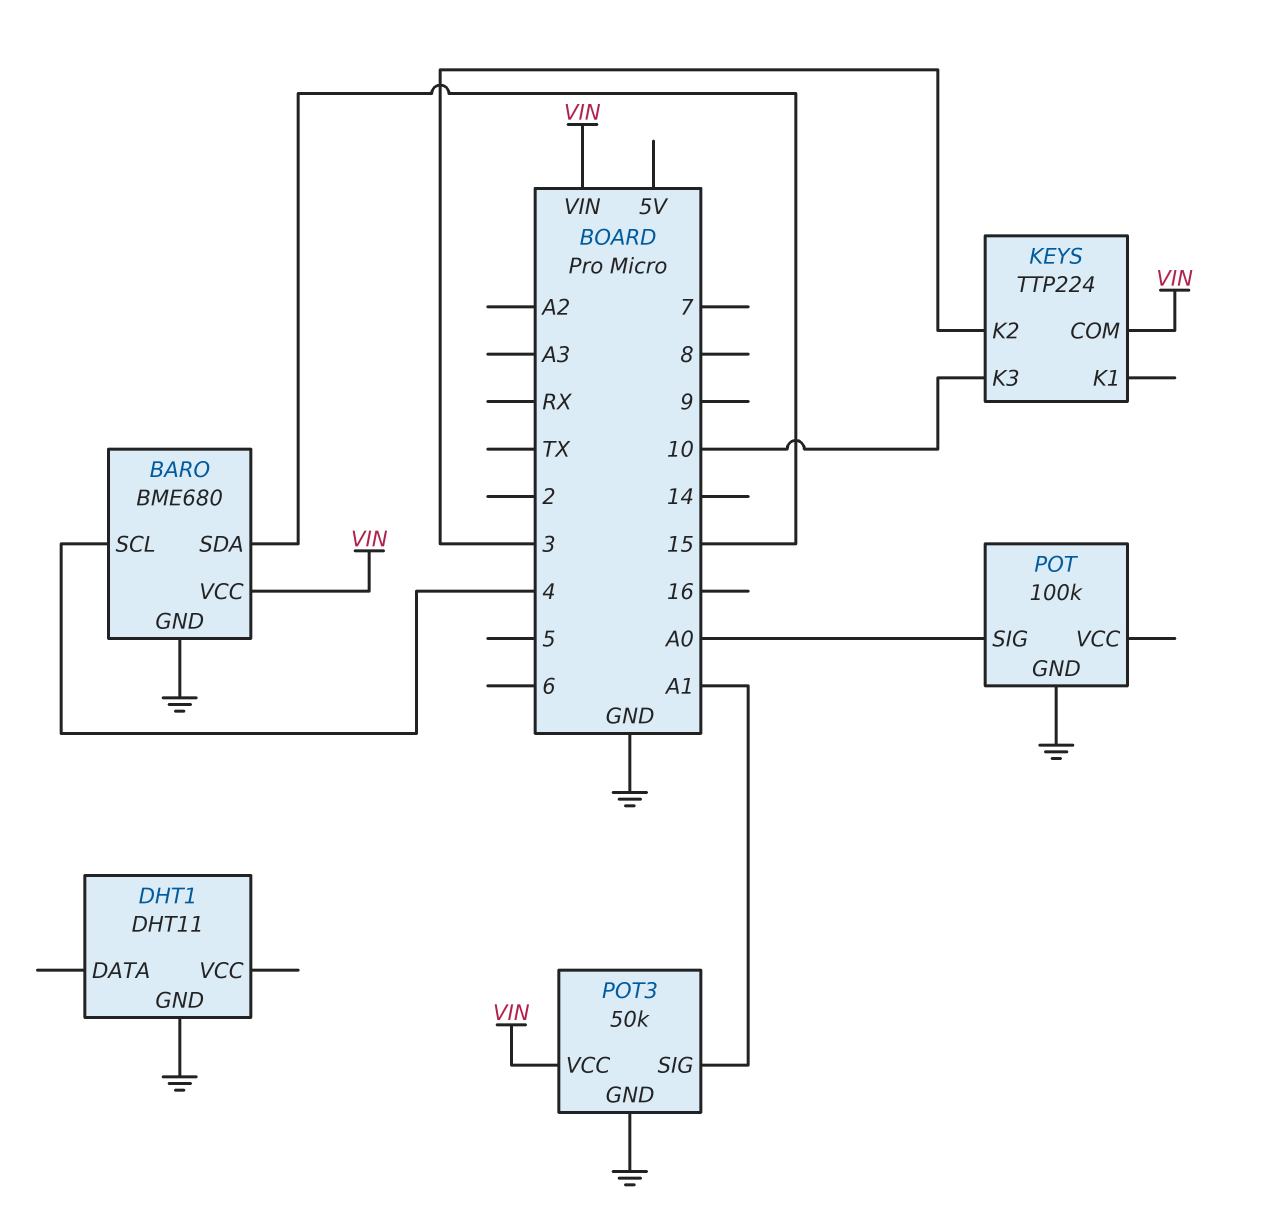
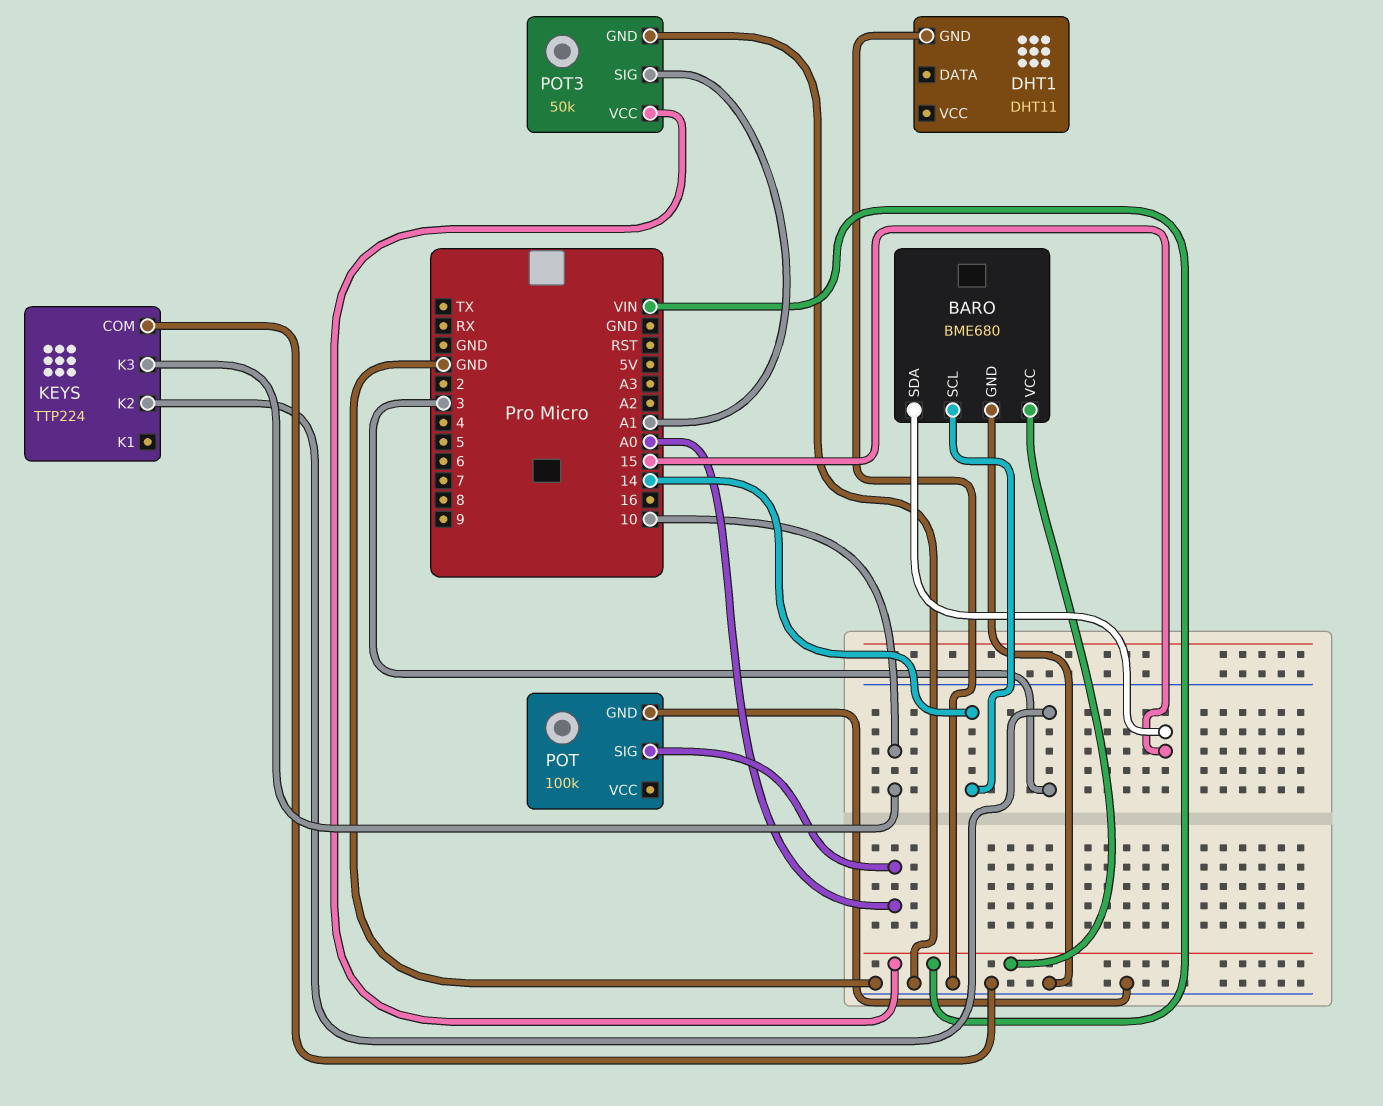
BARO pin SCL: 4 -> 14
KEYS pin COM: VIN -> GND

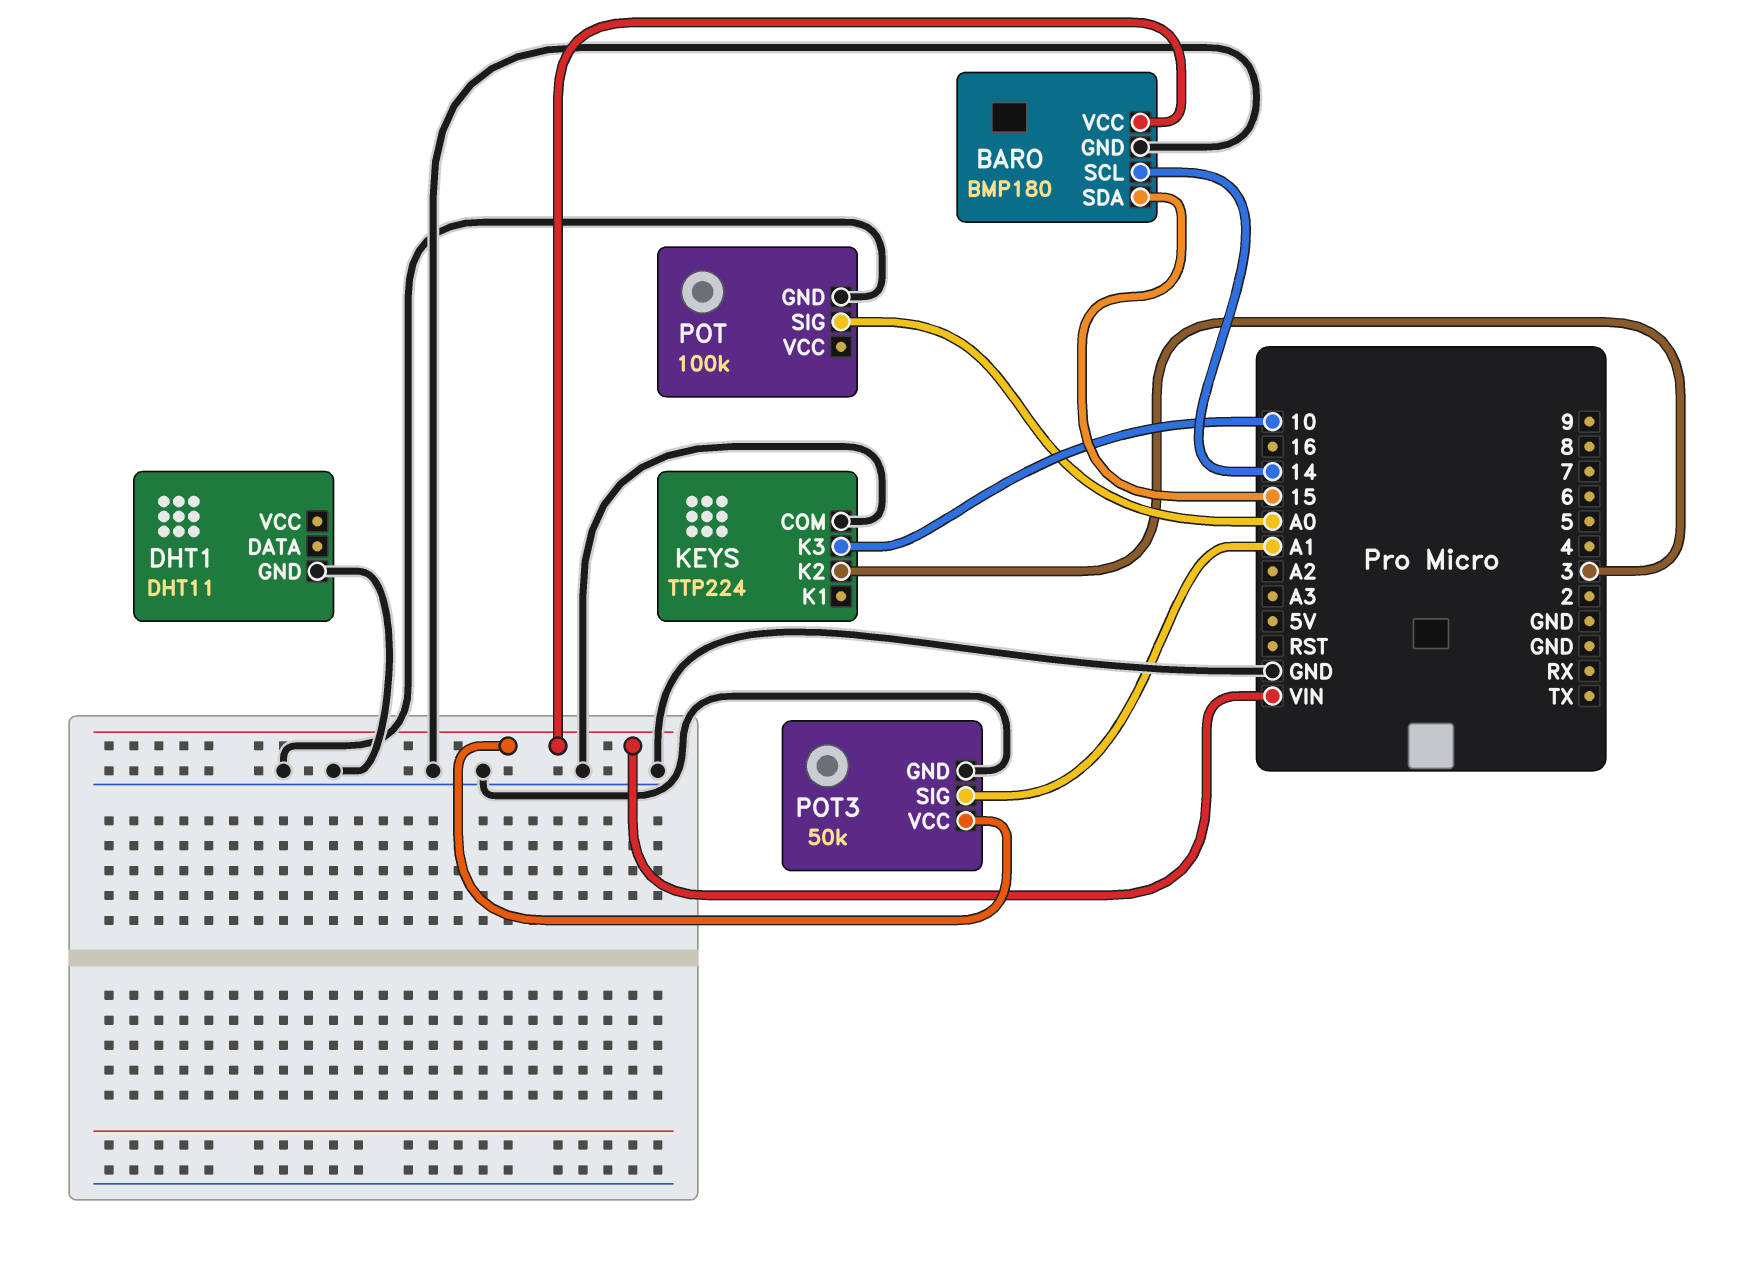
BARO: BME680 -> BMP180

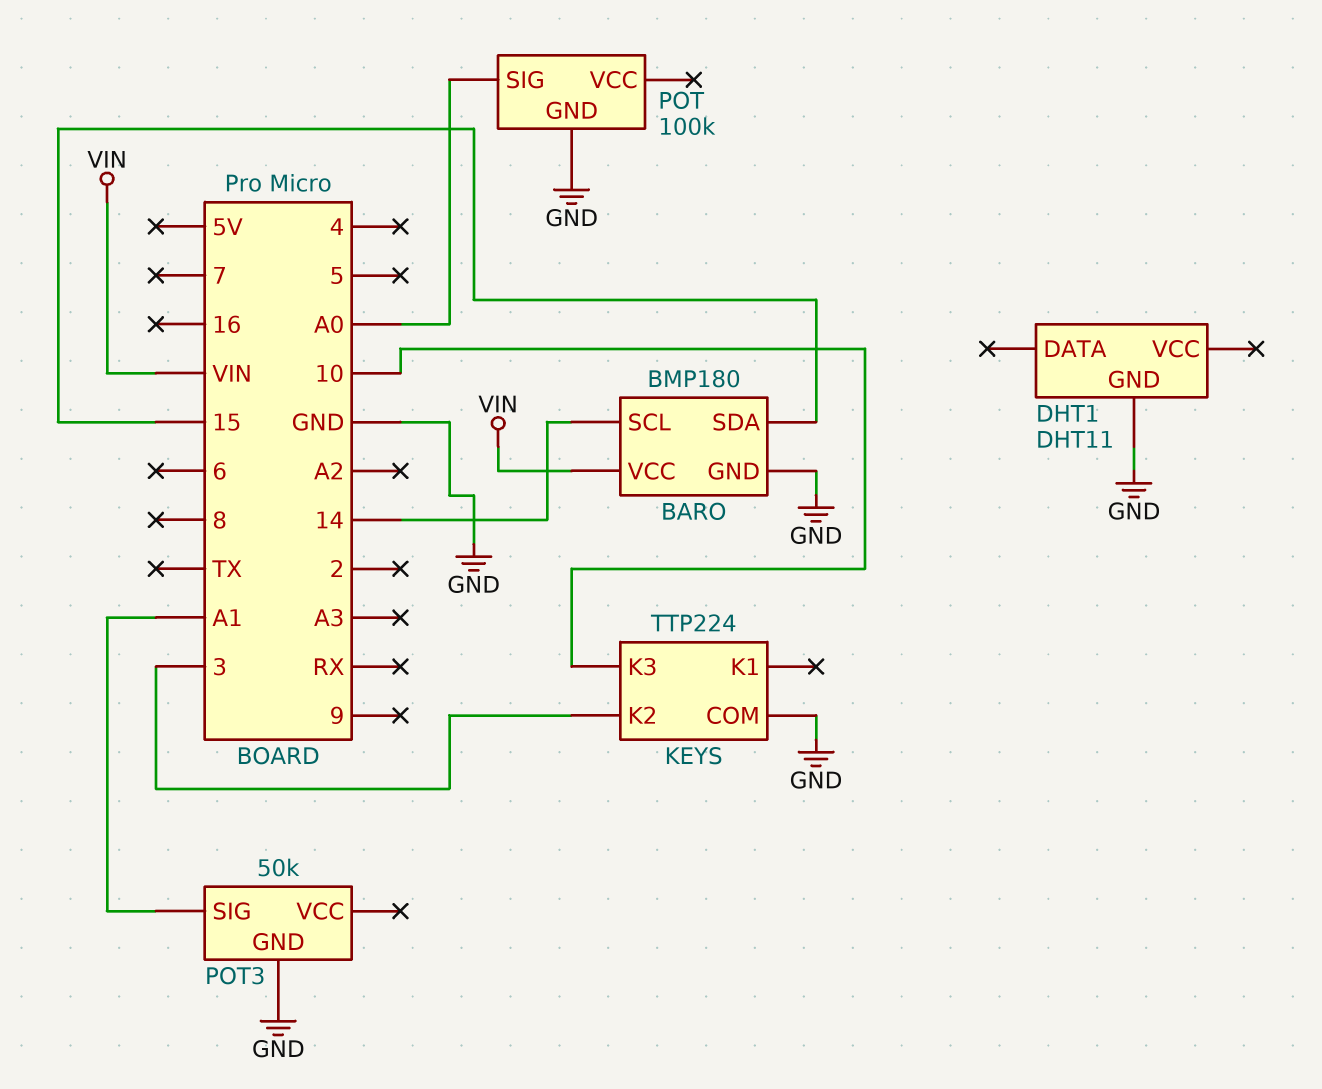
POT3 pin VCC: VIN -> none

